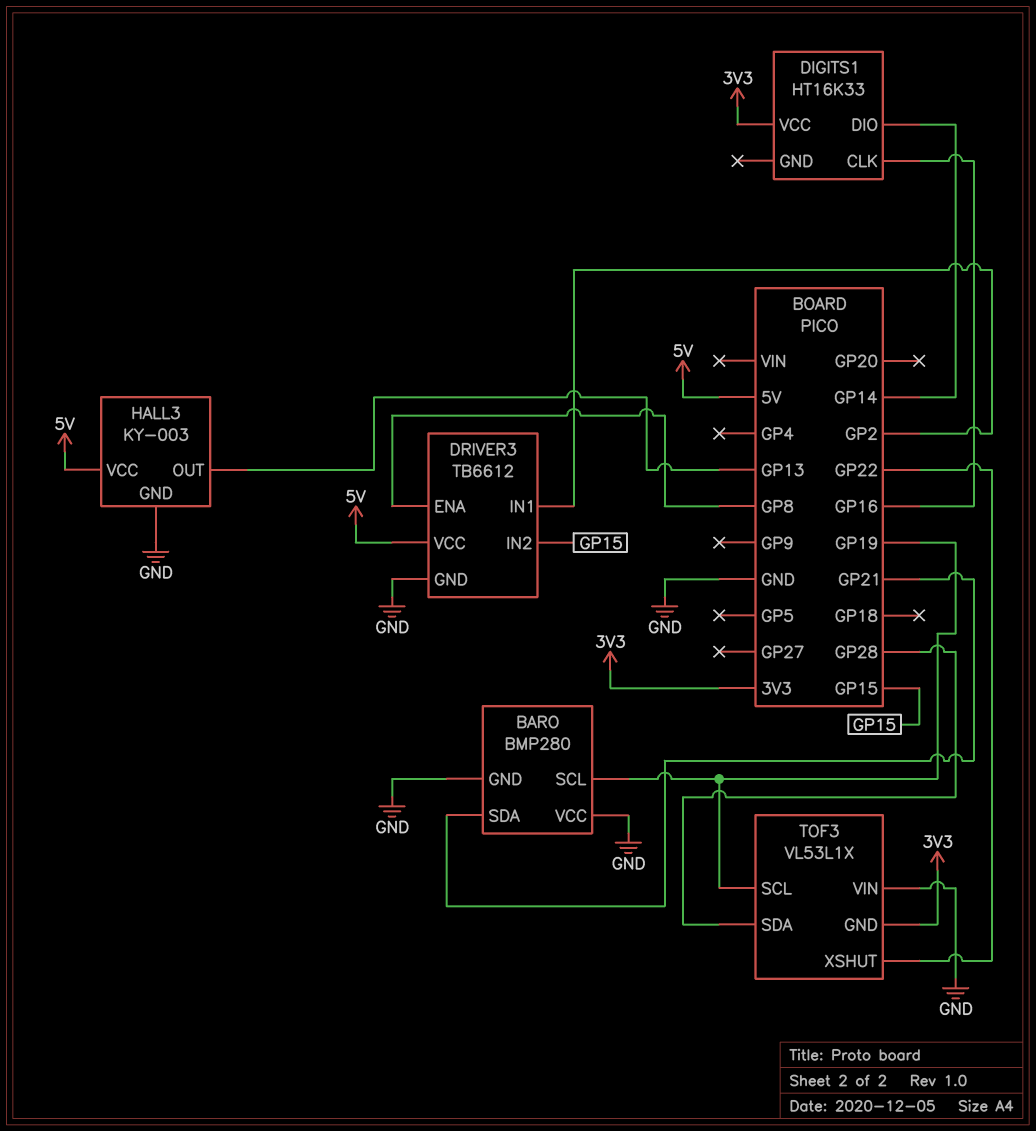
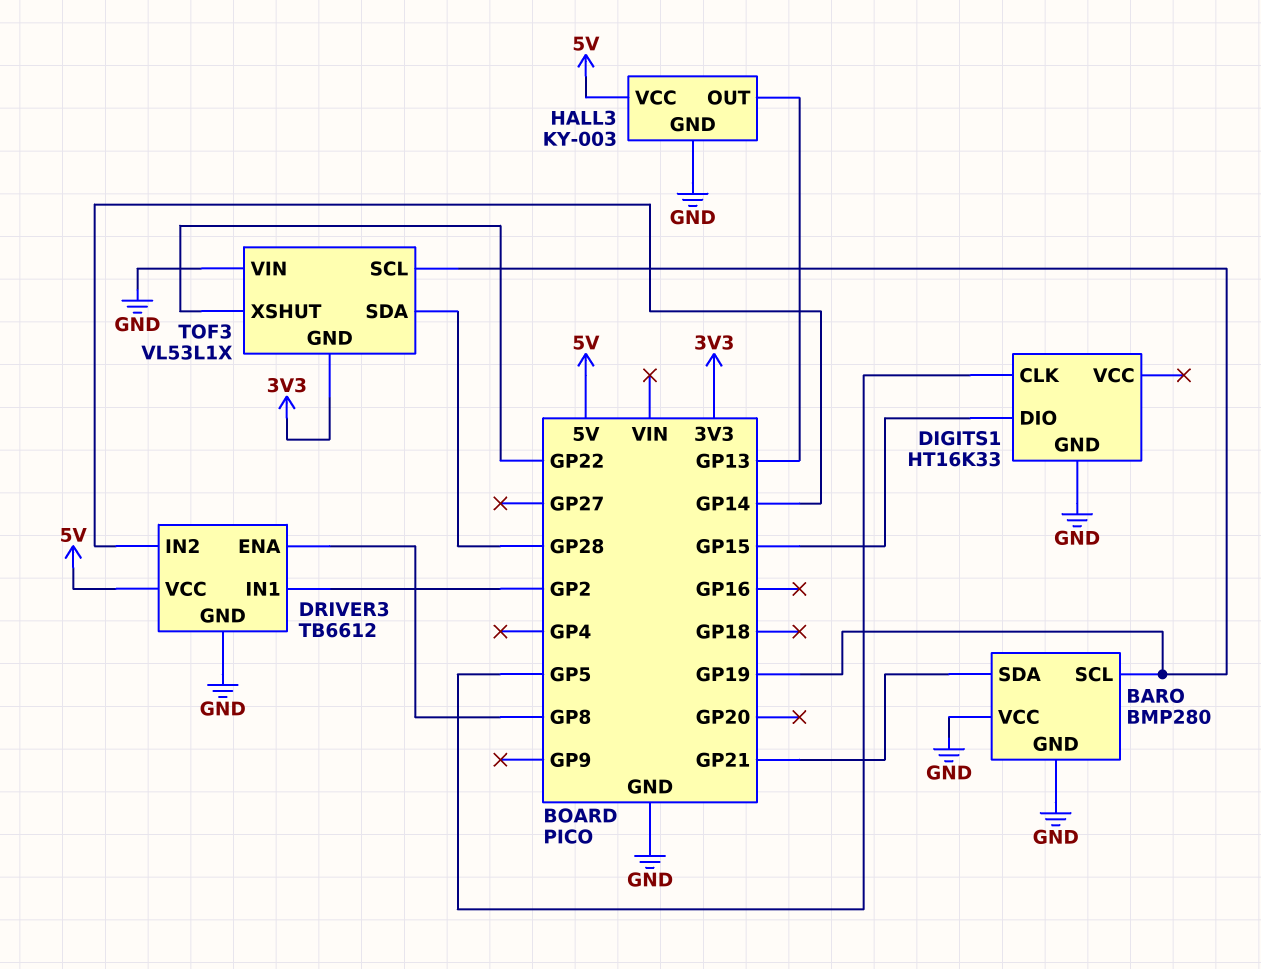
DIGITS1 pin CLK: GP16 -> GP5
DIGITS1 pin DIO: GP14 -> GP15
DIGITS1 pin GND: none -> GND
DIGITS1 pin VCC: 3V3 -> none
DRIVER3 pin IN2: GP15 -> GP14

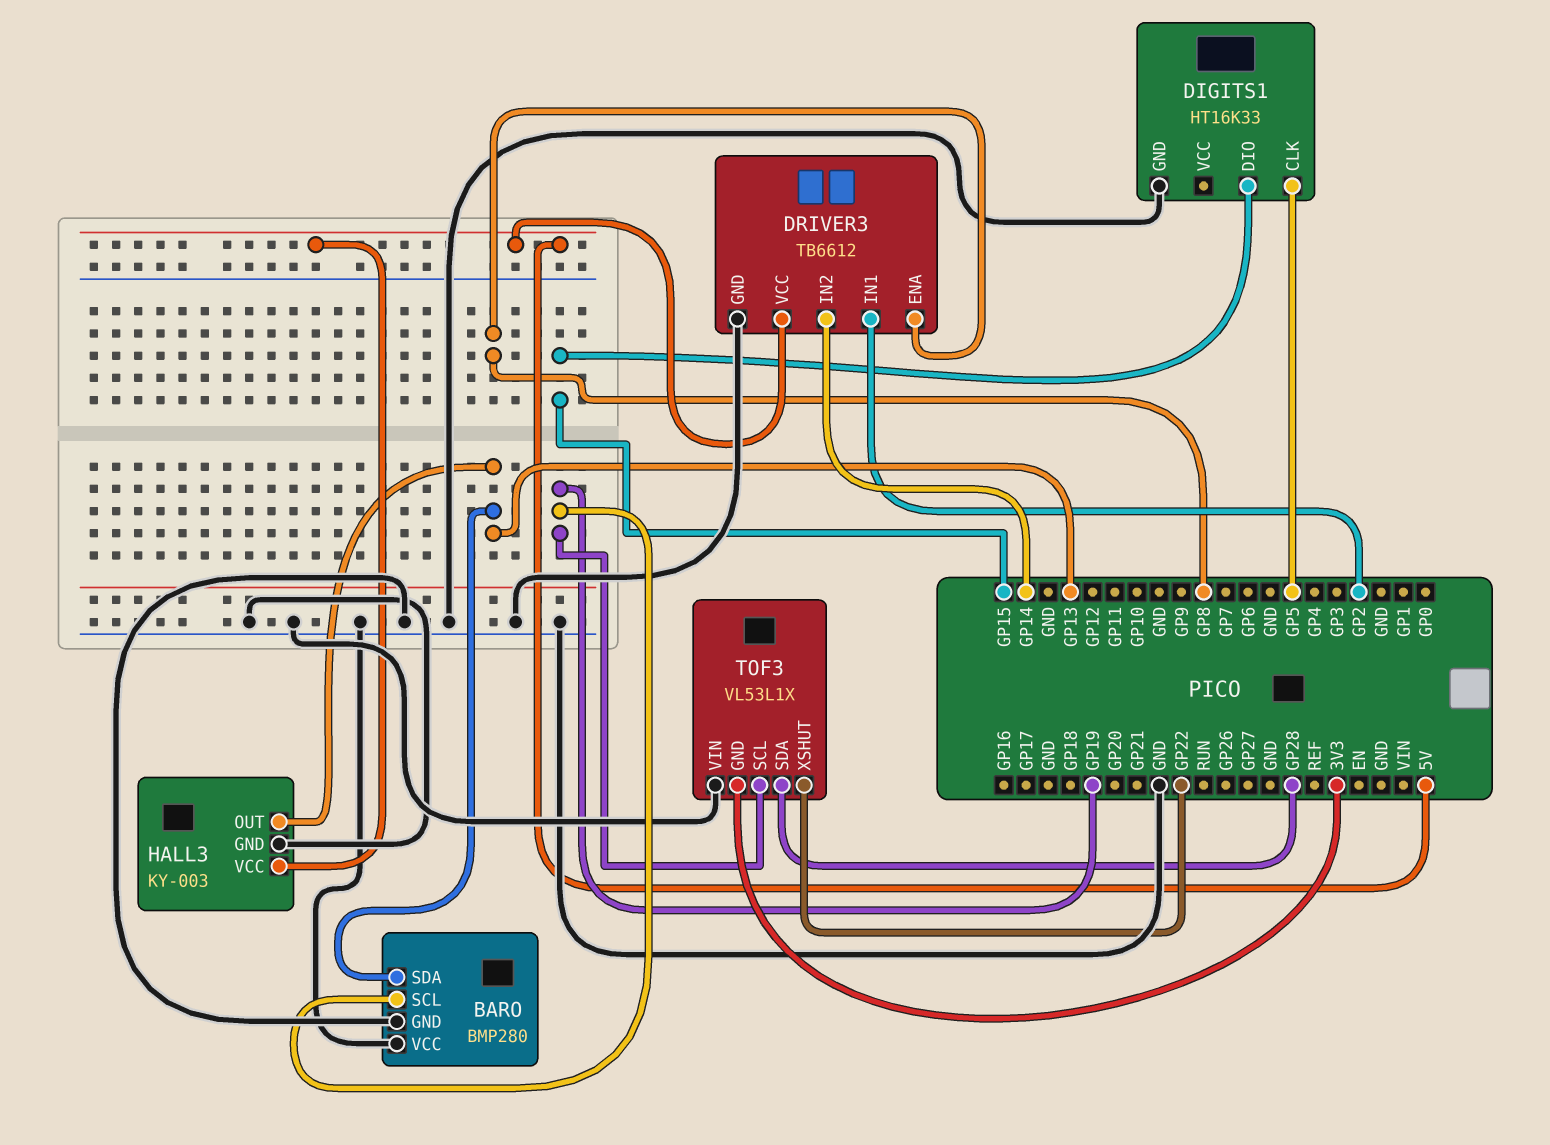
BARO pin SDA: GP21 -> GP13

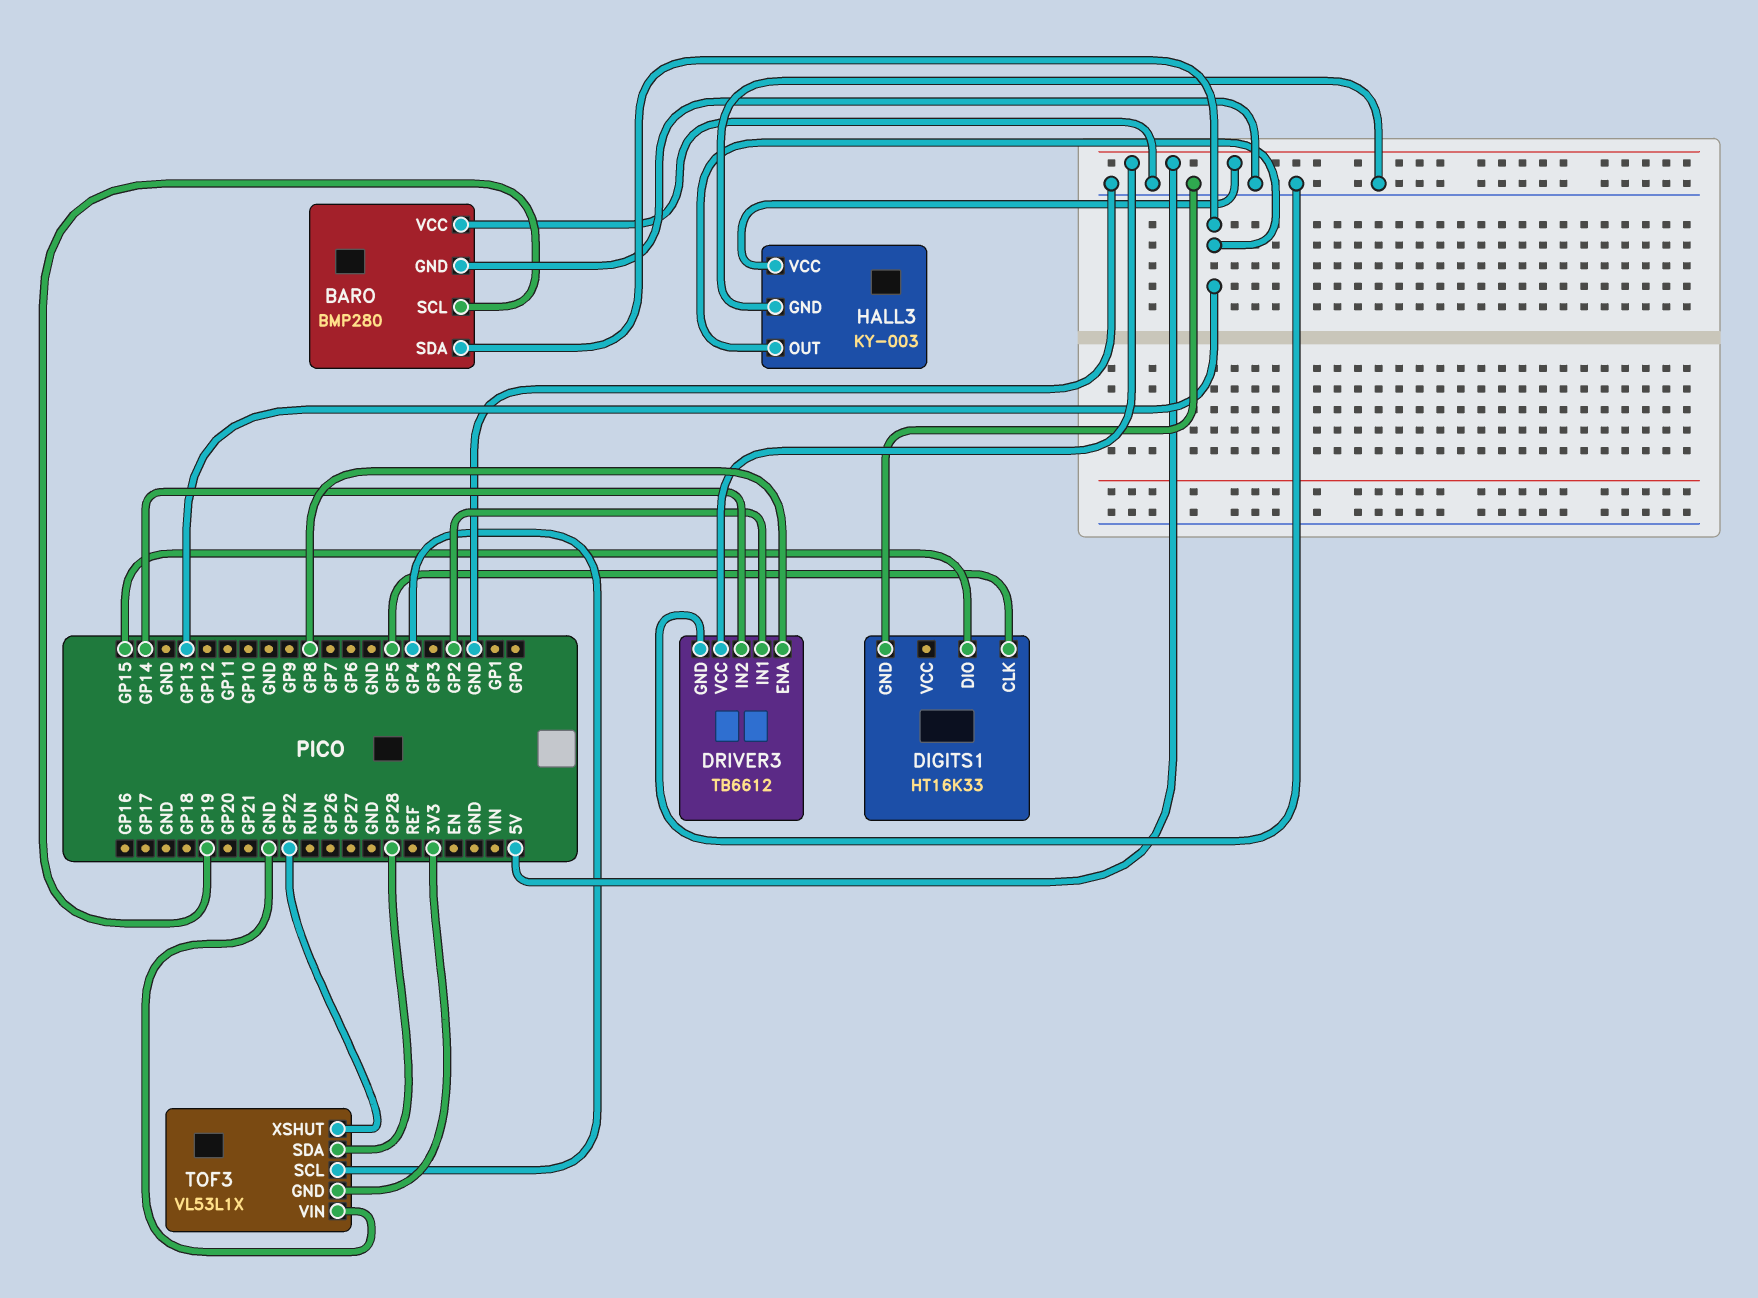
TOF3 pin SCL: GP19 -> GP4

